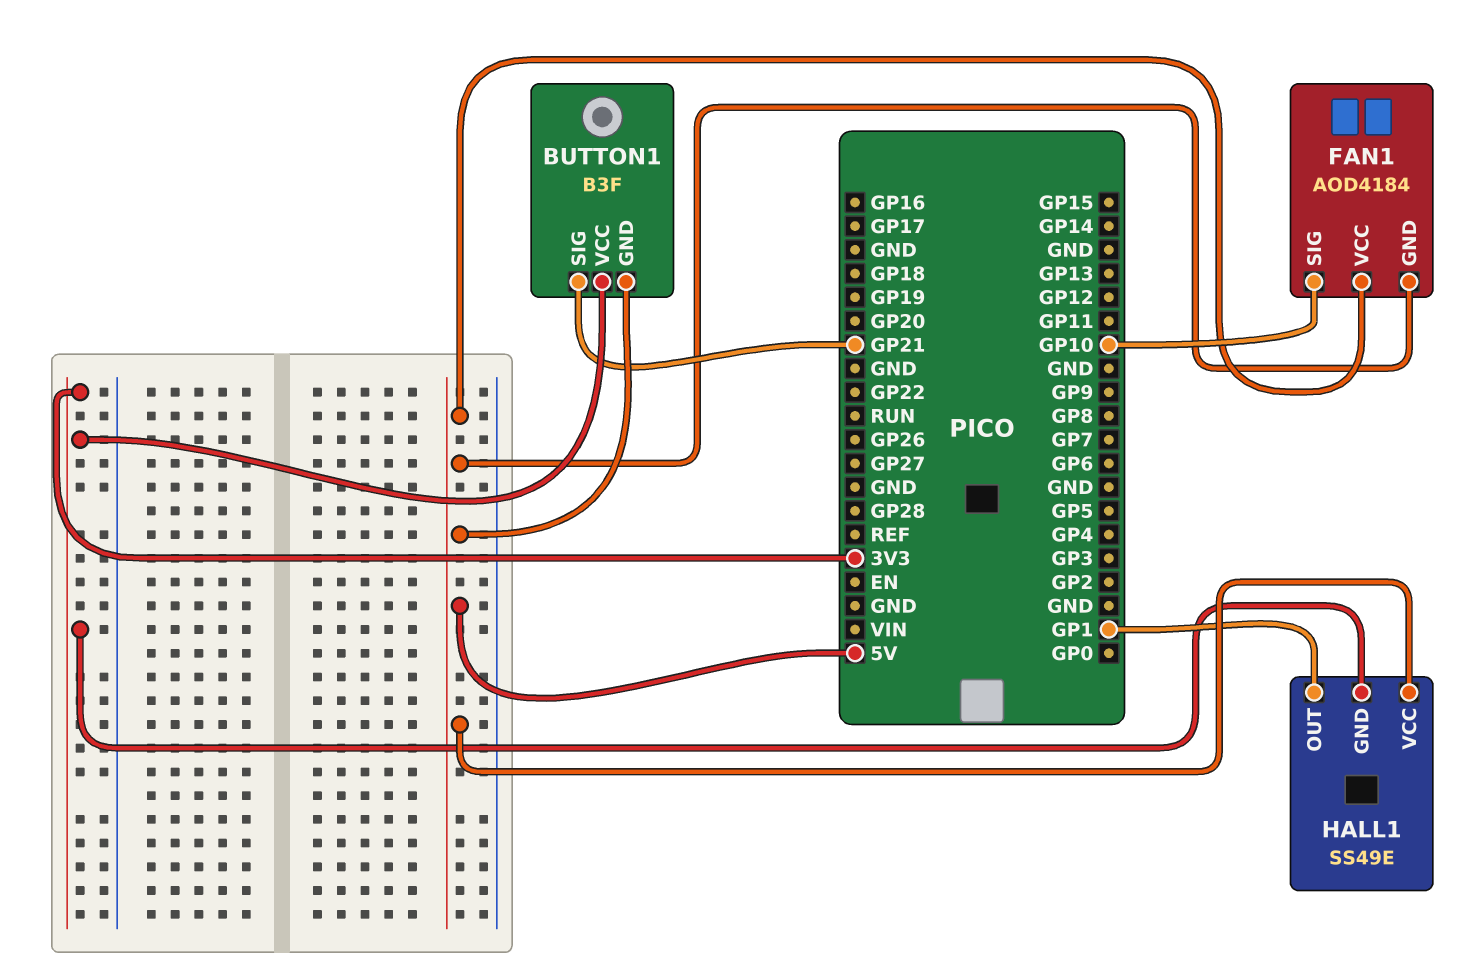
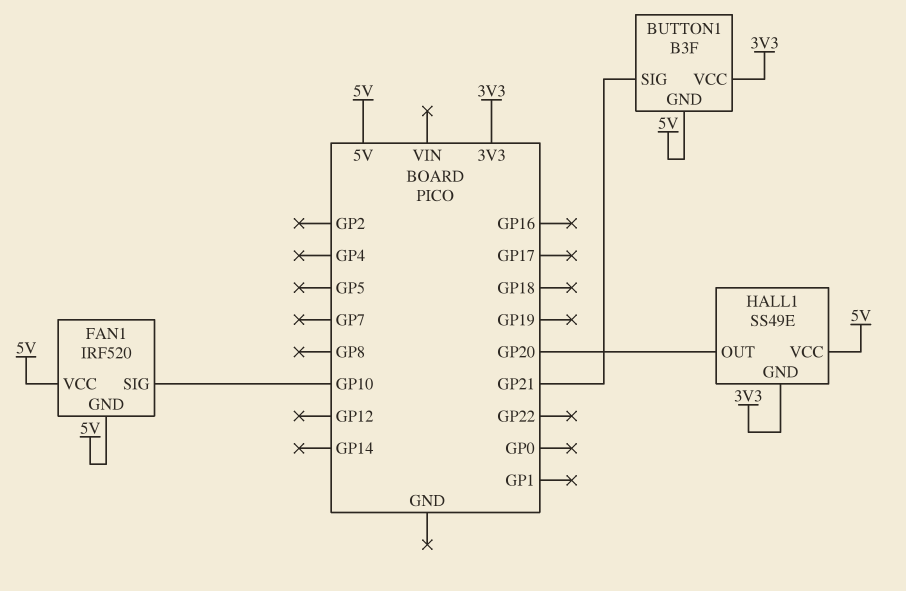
FAN1: AOD4184 -> IRF520
HALL1 pin OUT: GP1 -> GP20

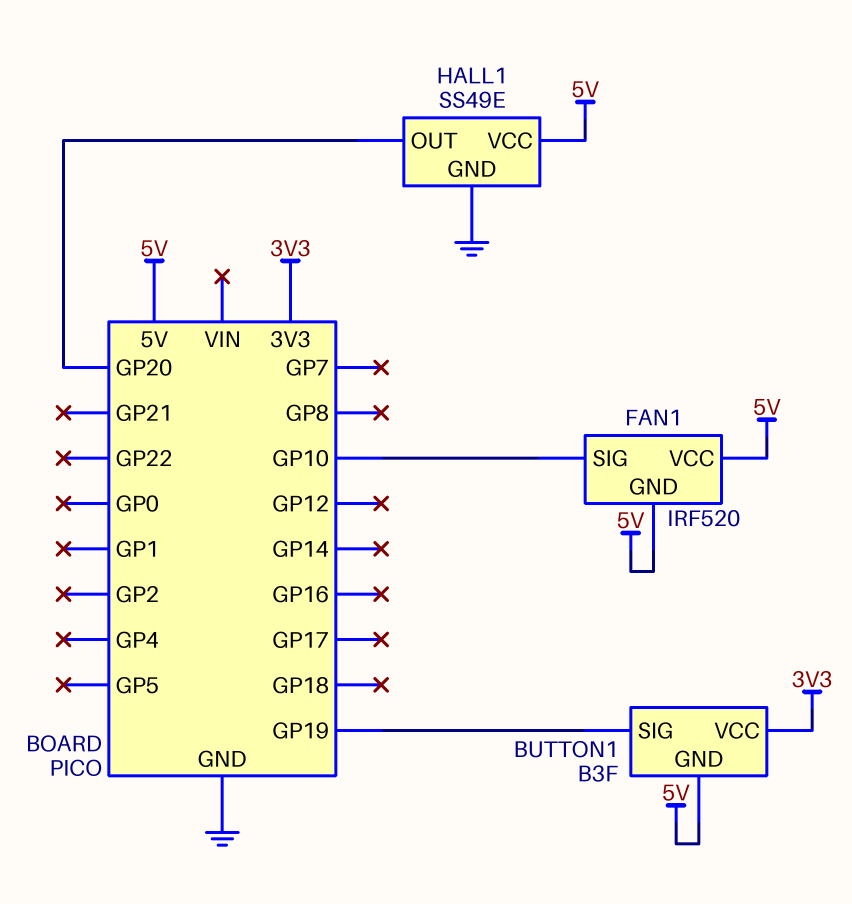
BUTTON1 pin SIG: GP21 -> GP19
HALL1 pin GND: 3V3 -> GND

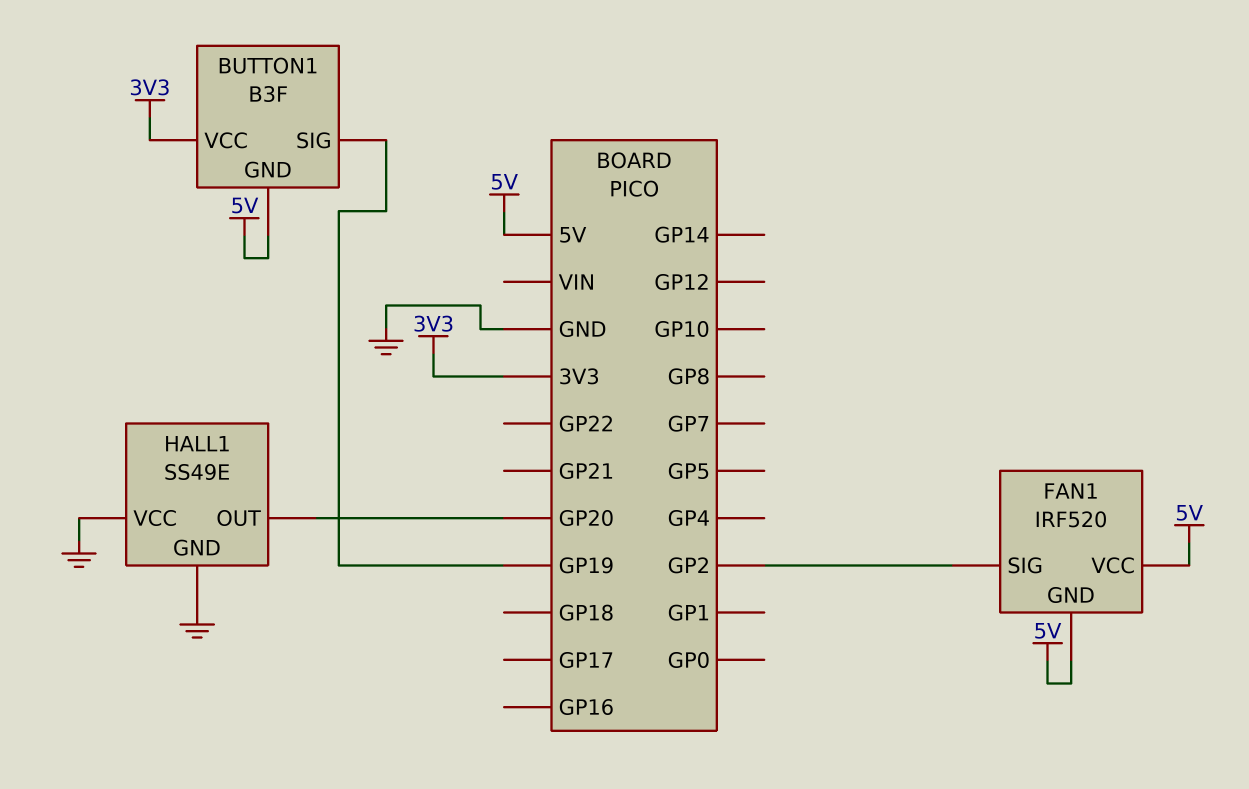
FAN1 pin SIG: GP10 -> GP2
HALL1 pin VCC: 5V -> GND

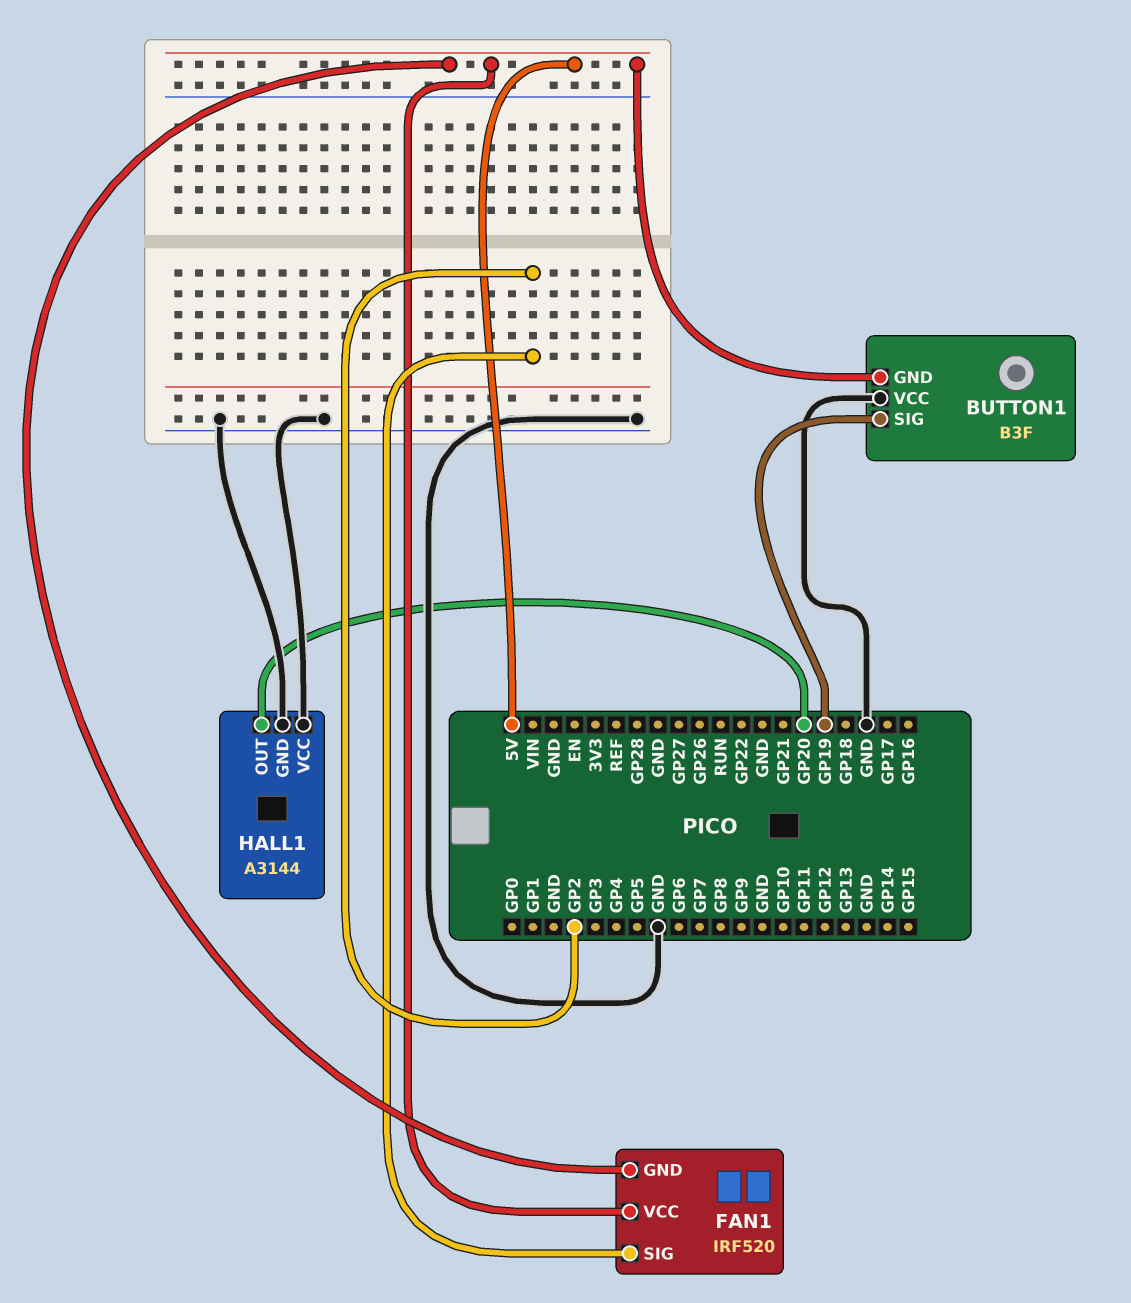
BUTTON1 pin VCC: 3V3 -> GND
HALL1: SS49E -> A3144

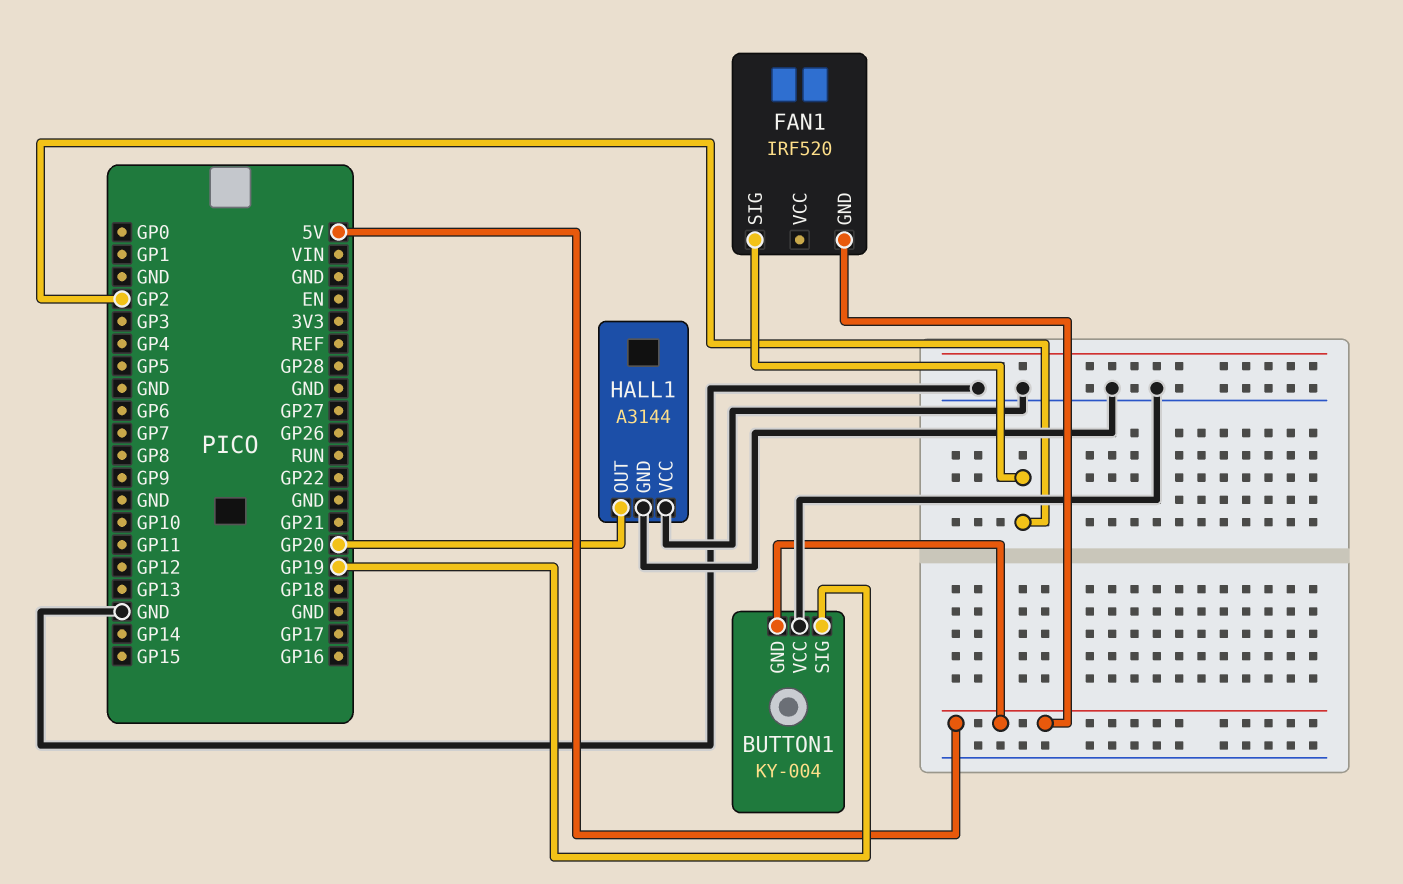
BUTTON1: B3F -> KY-004
FAN1 pin VCC: 5V -> none

